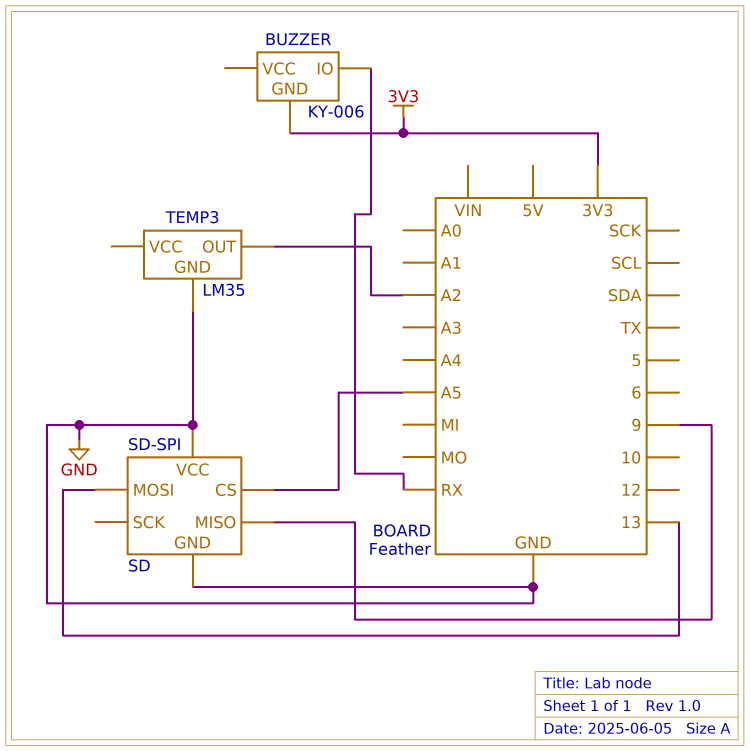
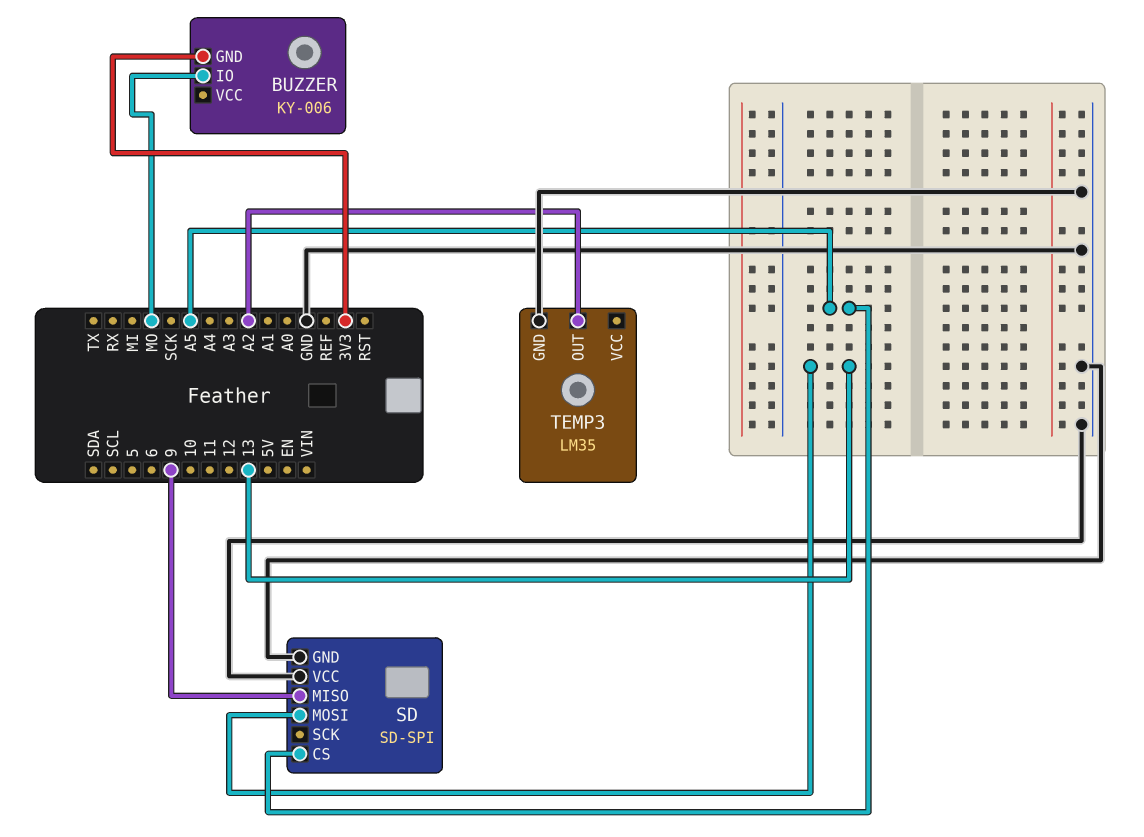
BUZZER pin IO: RX -> MO

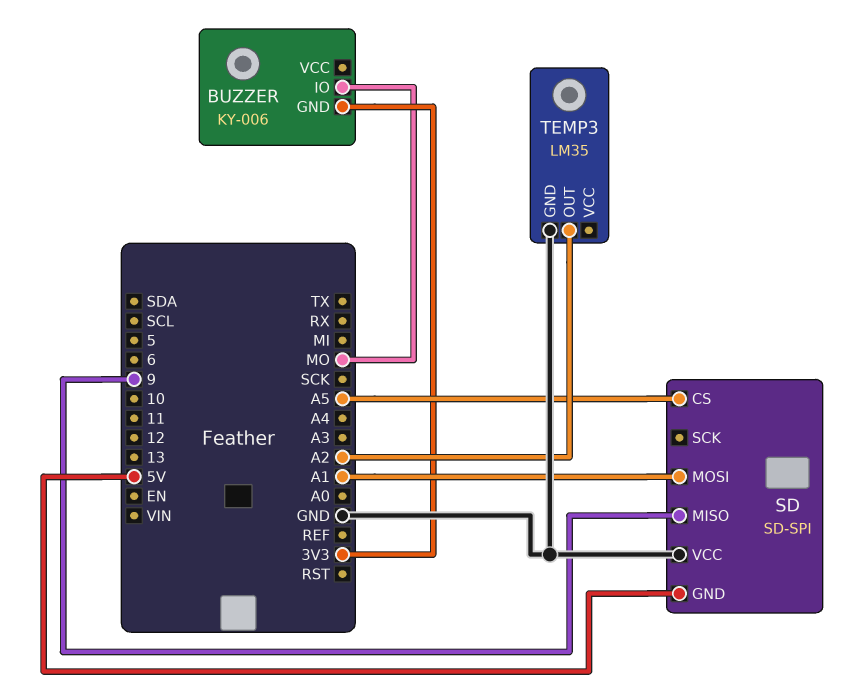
SD pin GND: GND -> 5V
SD pin MOSI: 13 -> A1

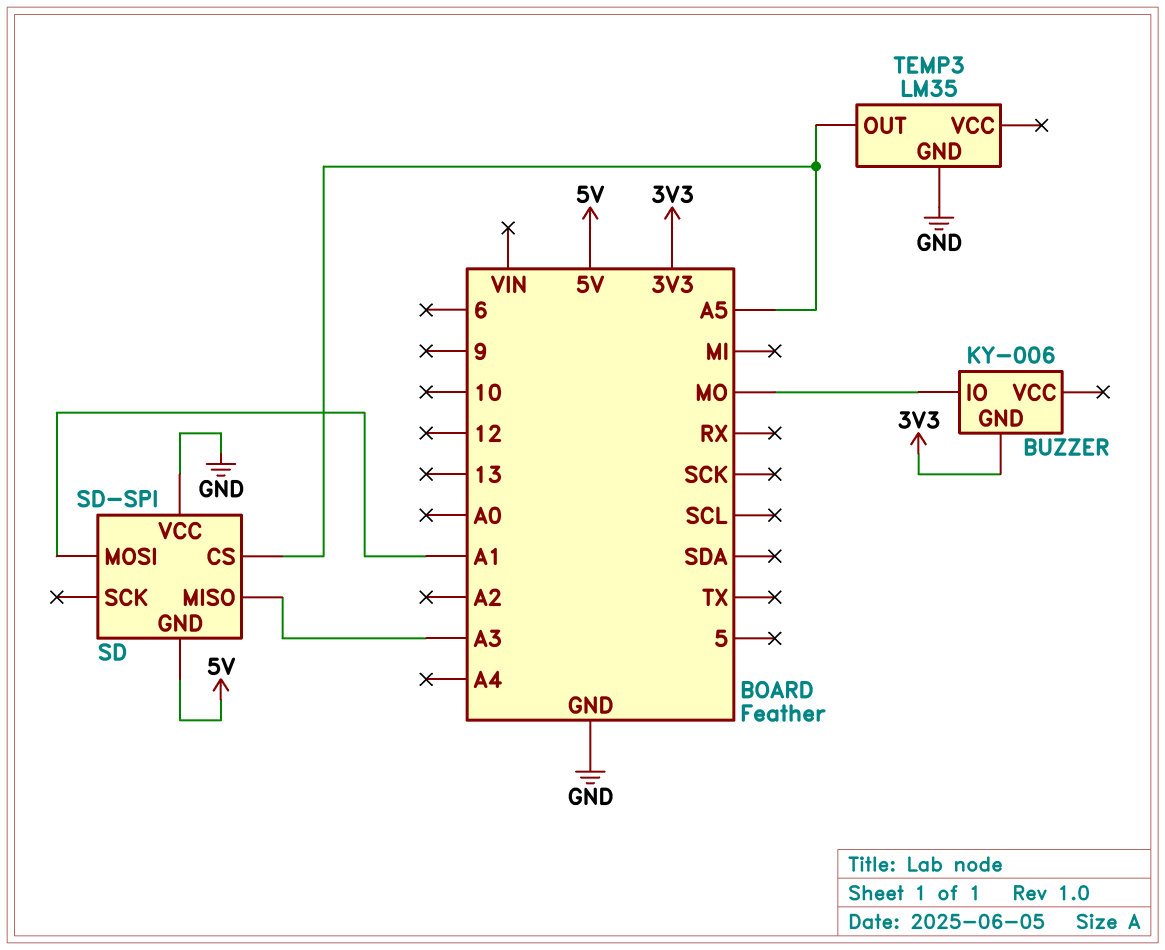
SD pin MISO: 9 -> A3
TEMP3 pin OUT: A2 -> A5

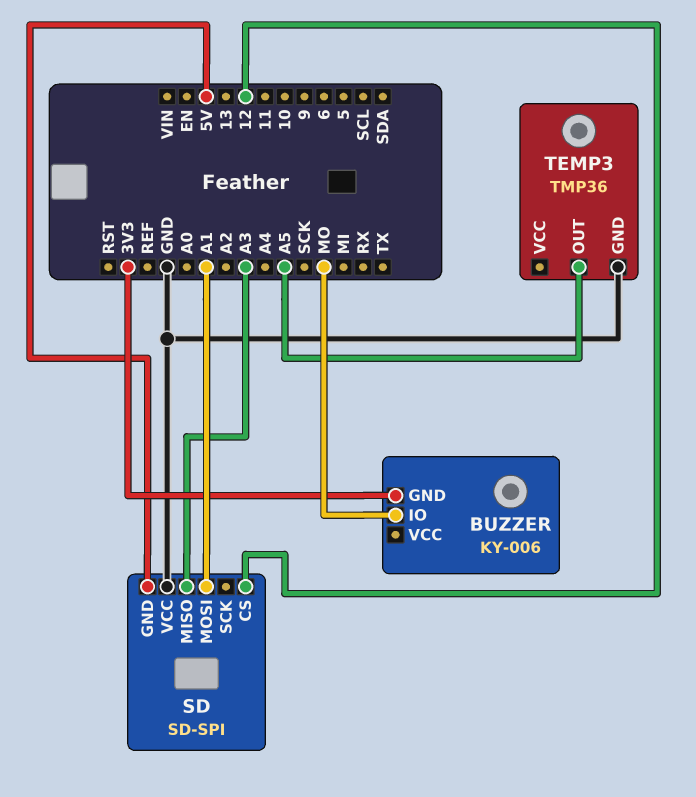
SD pin CS: A5 -> 12
TEMP3: LM35 -> TMP36

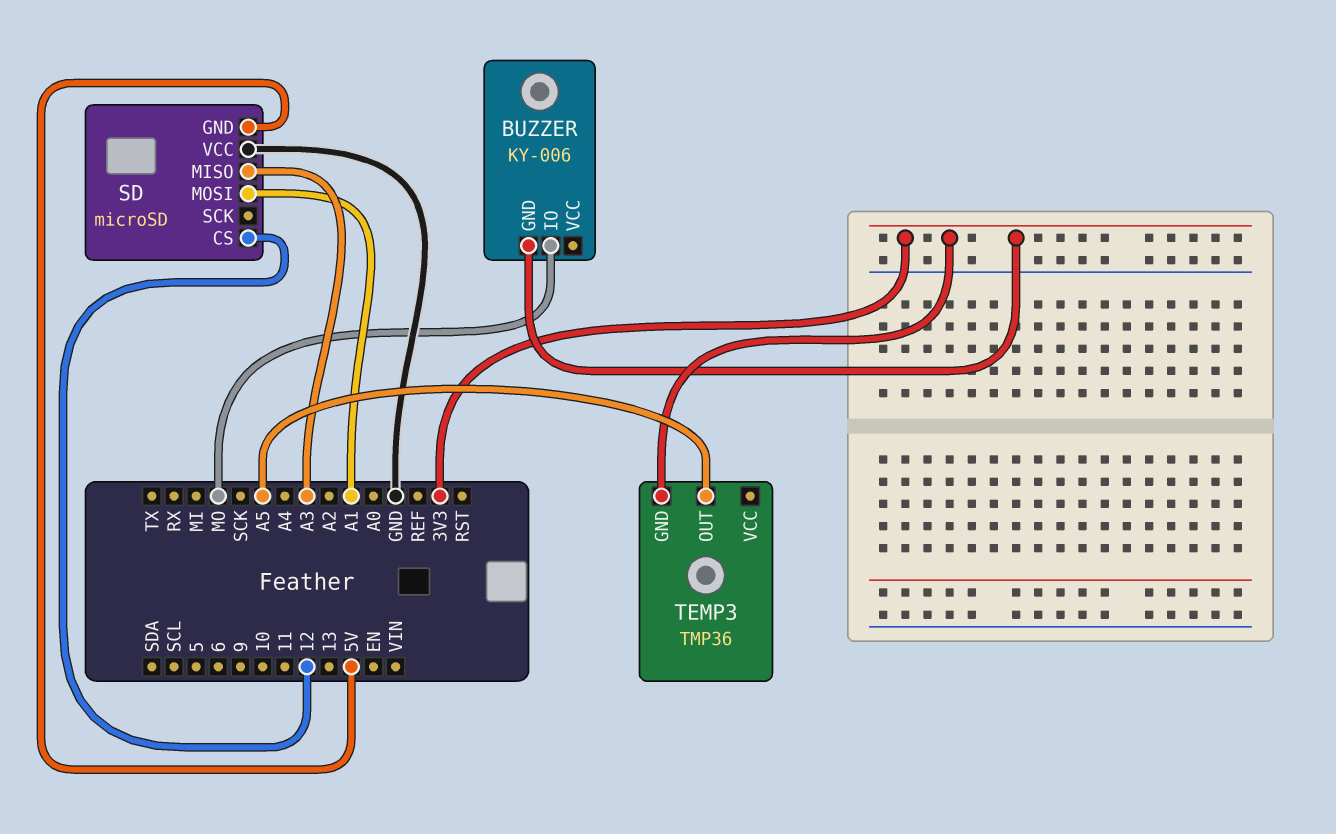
SD: SD-SPI -> microSD
TEMP3 pin GND: GND -> 3V3

